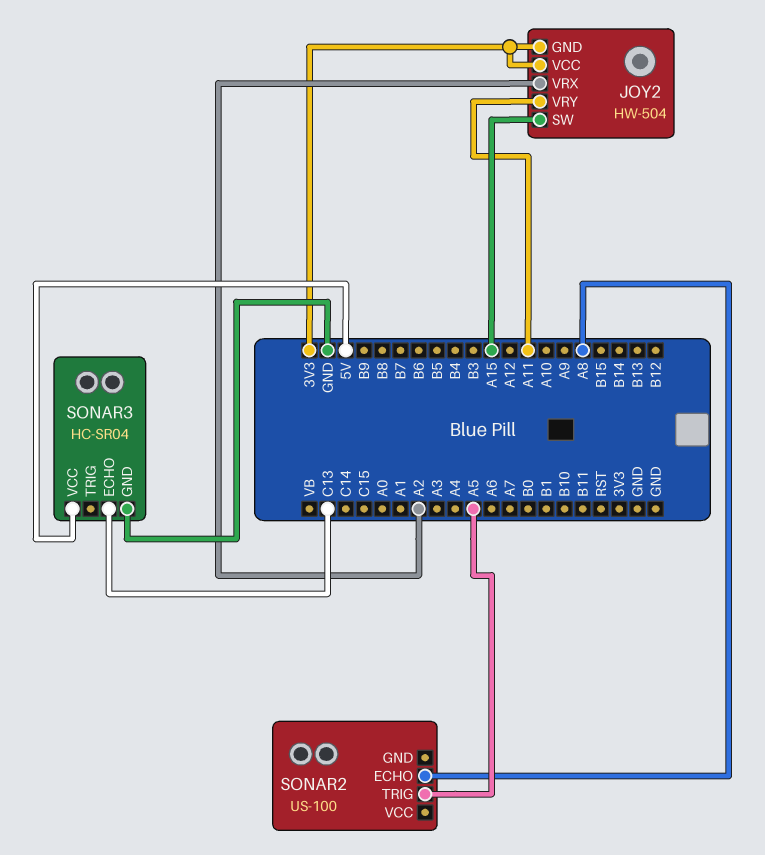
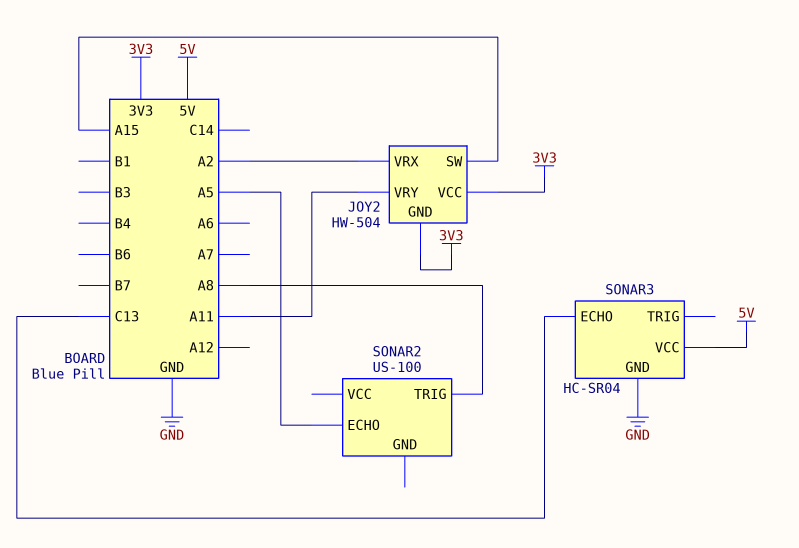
SONAR2 pin ECHO: A8 -> A5
SONAR2 pin TRIG: A5 -> A8

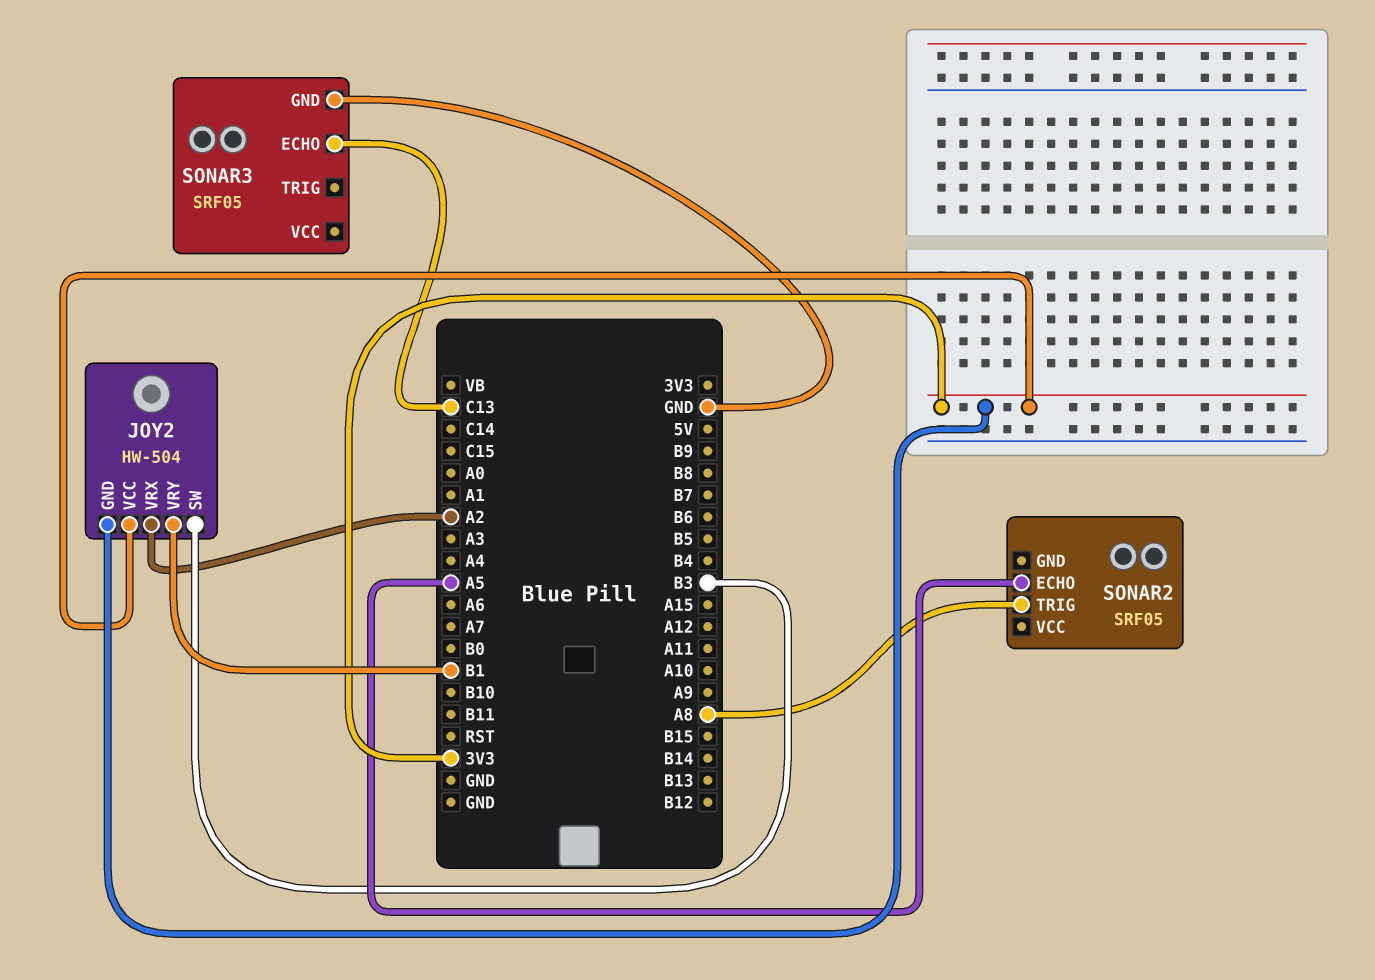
JOY2 pin SW: A15 -> B3
JOY2 pin VRY: A11 -> B1
SONAR2: US-100 -> SRF05
SONAR3: HC-SR04 -> SRF05
SONAR3 pin VCC: 5V -> none

